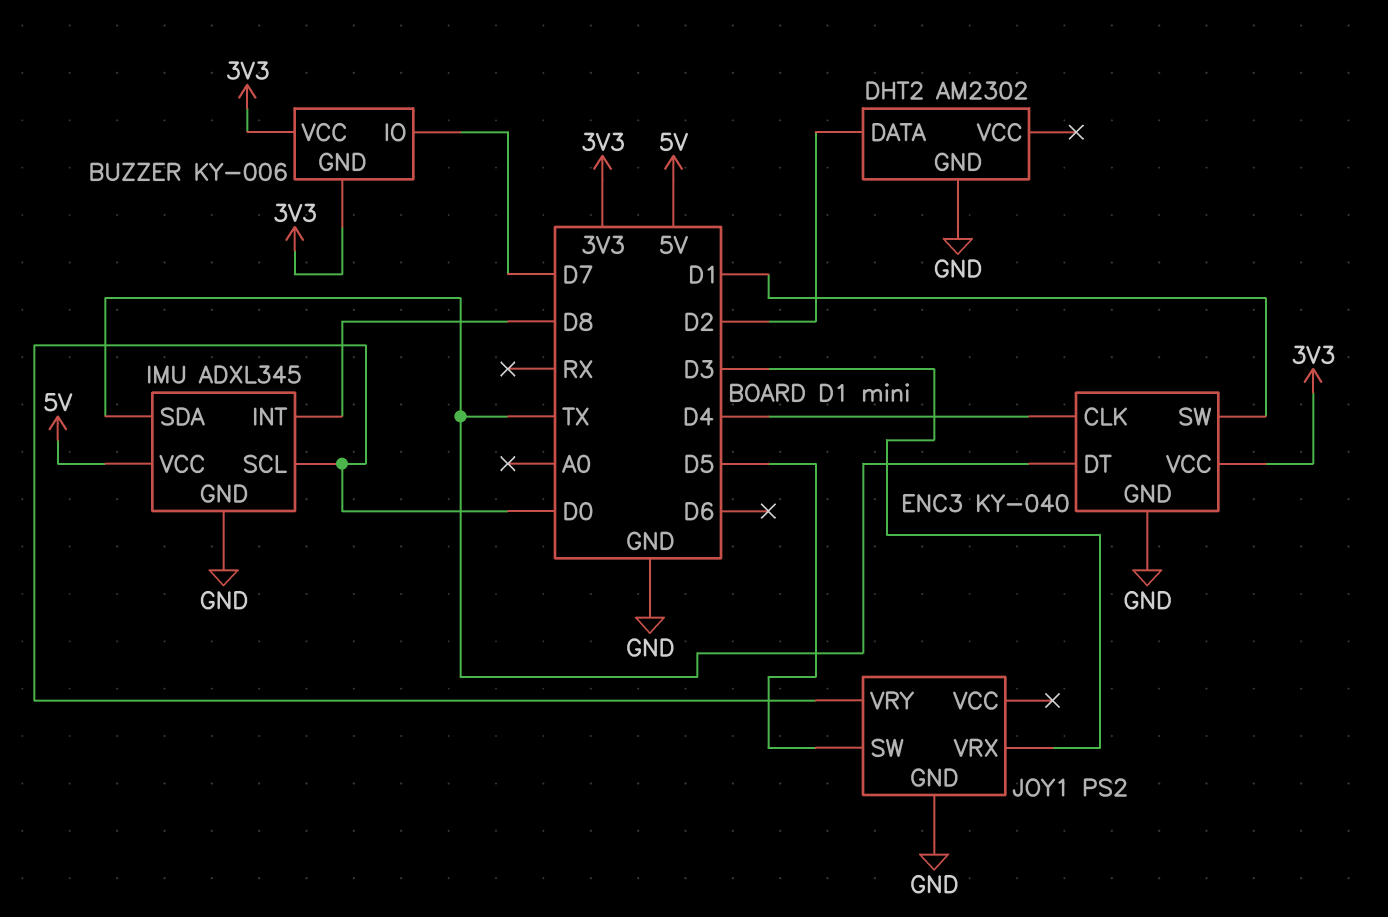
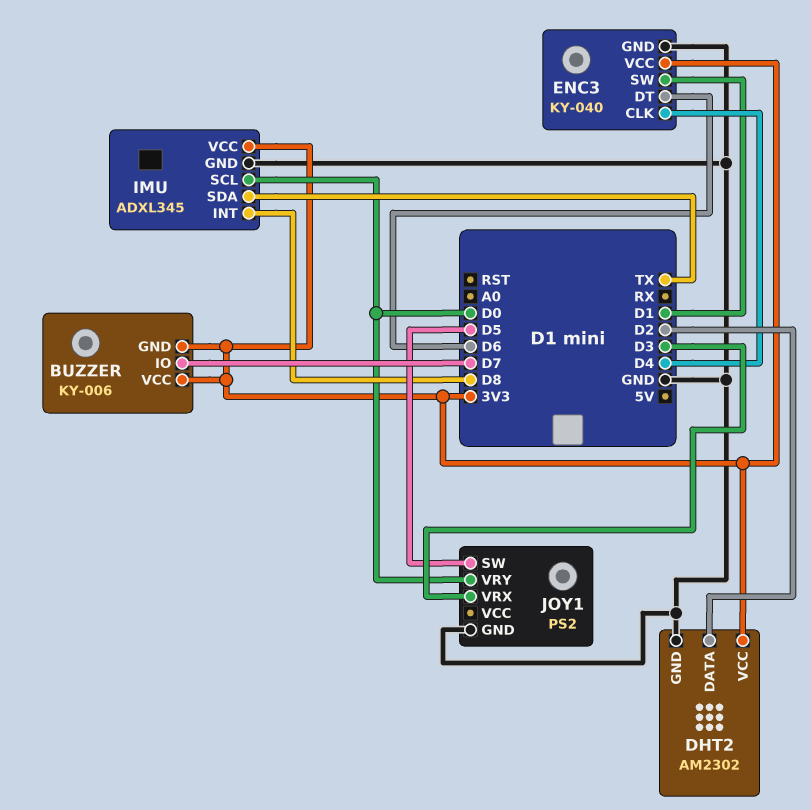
DHT2 pin VCC: none -> 3V3
ENC3 pin DT: TX -> D6
IMU pin VCC: 5V -> 3V3

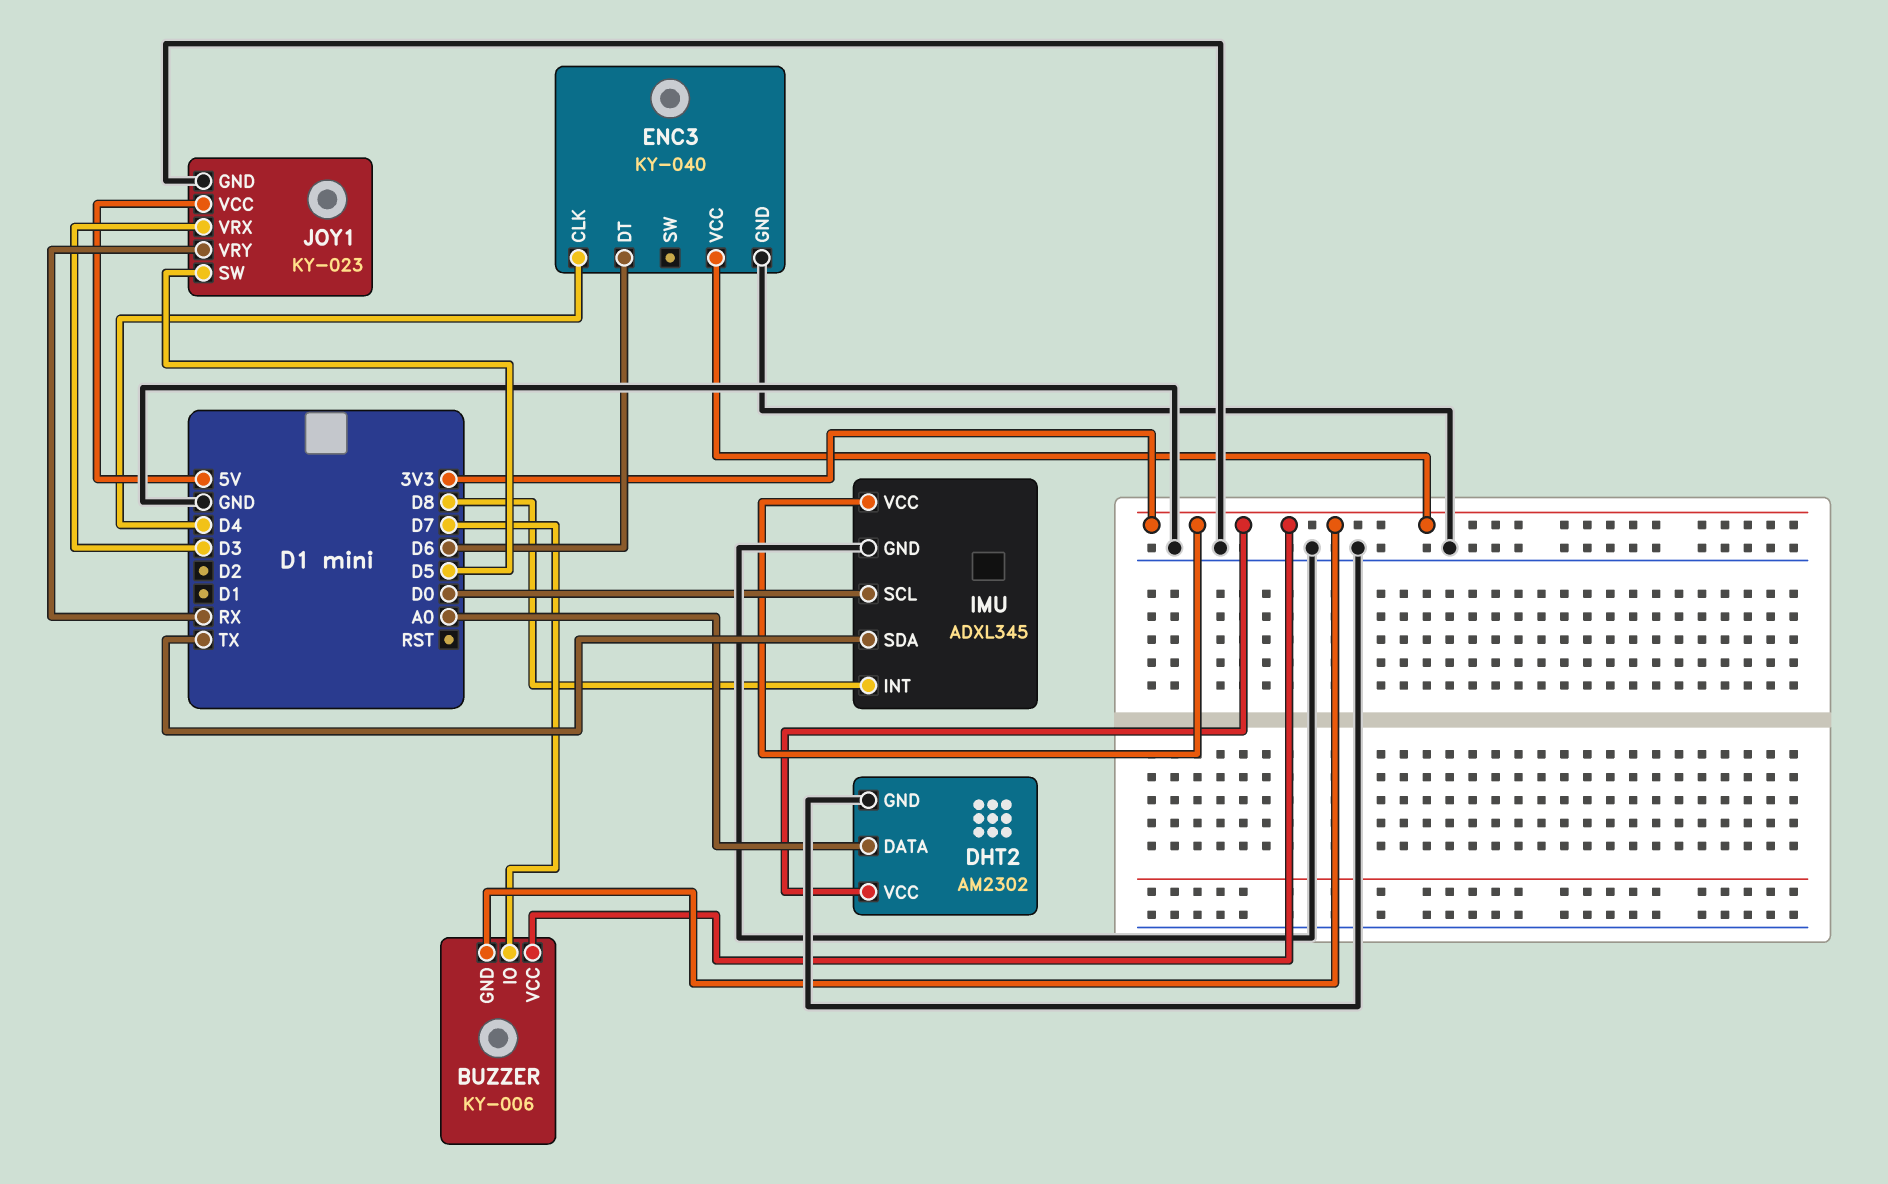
DHT2 pin DATA: D2 -> A0
ENC3 pin SW: D1 -> none
JOY1: PS2 -> KY-023
JOY1 pin VCC: none -> 5V
JOY1 pin VRY: D0 -> RX

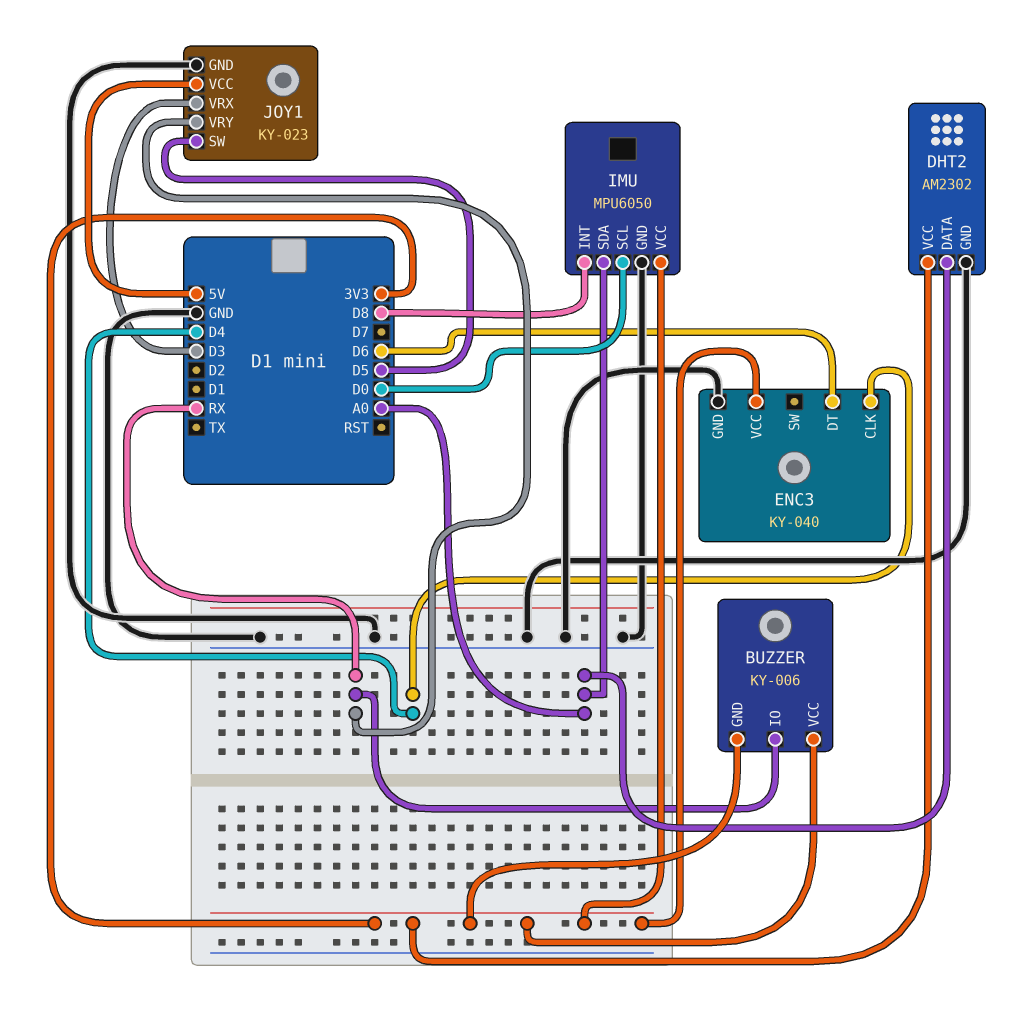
BUZZER pin IO: D7 -> RX
IMU: ADXL345 -> MPU6050
IMU pin SDA: TX -> A0

